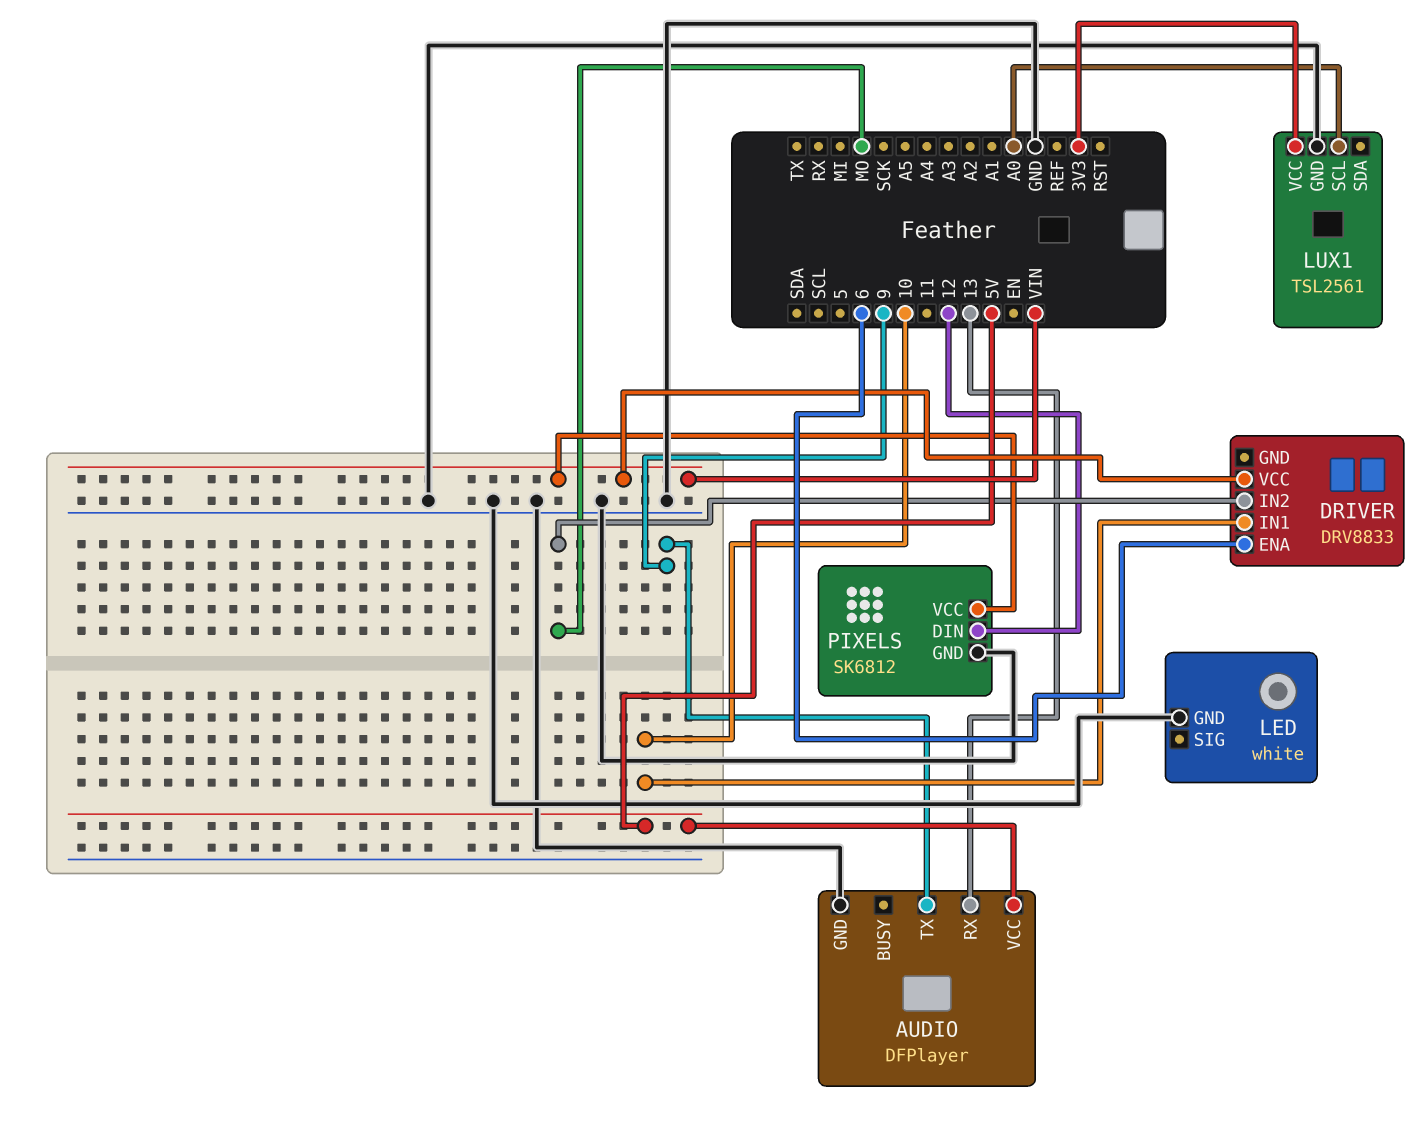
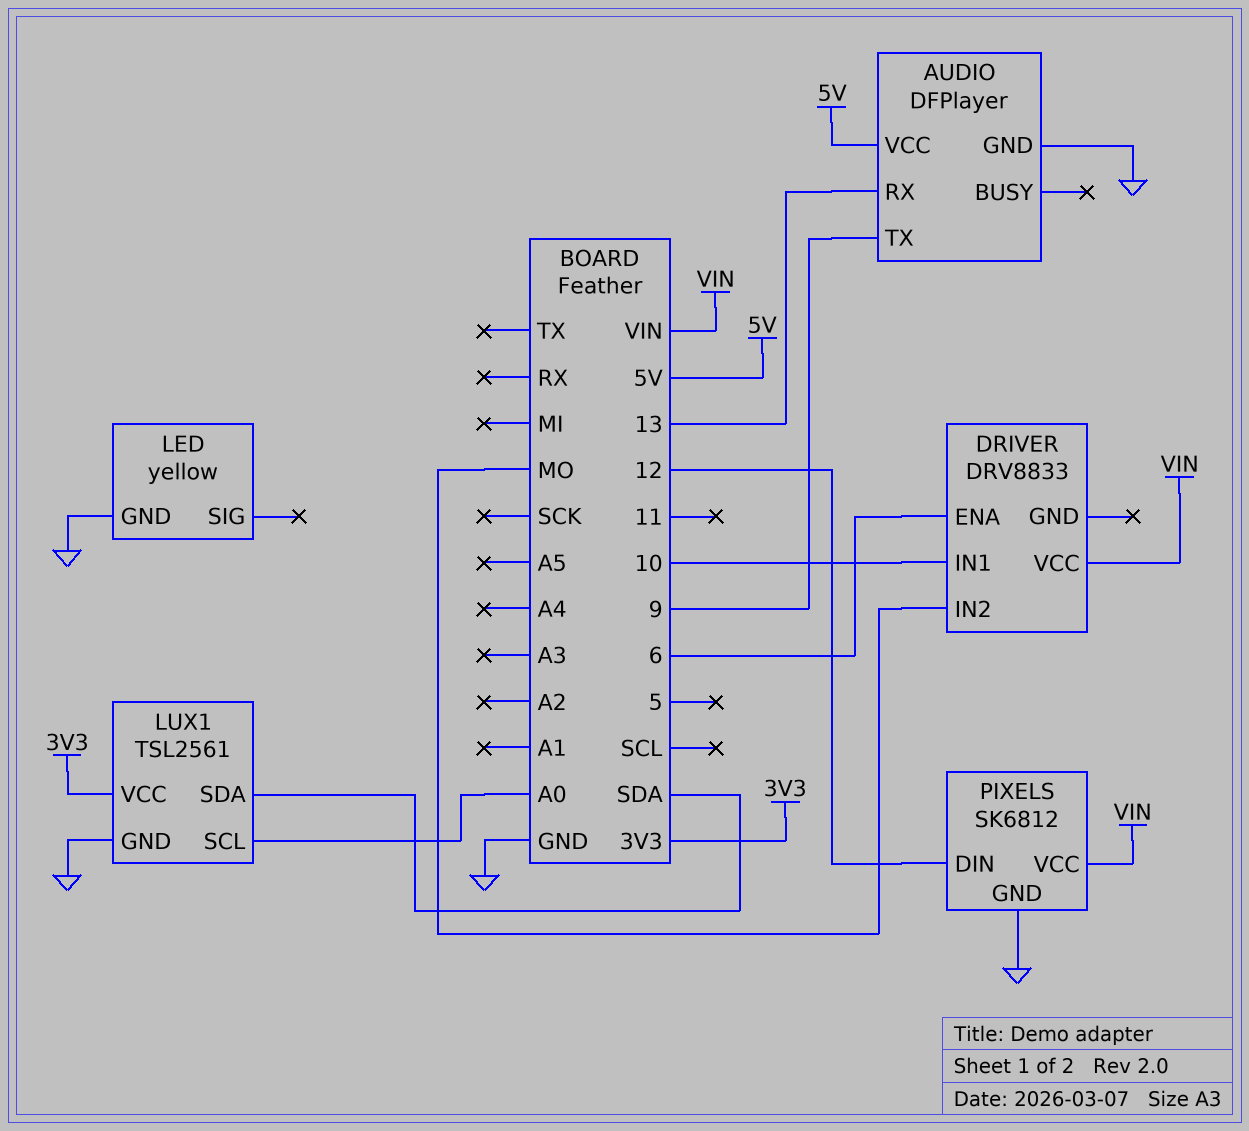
LED: white -> yellow
LUX1 pin SDA: none -> SDA

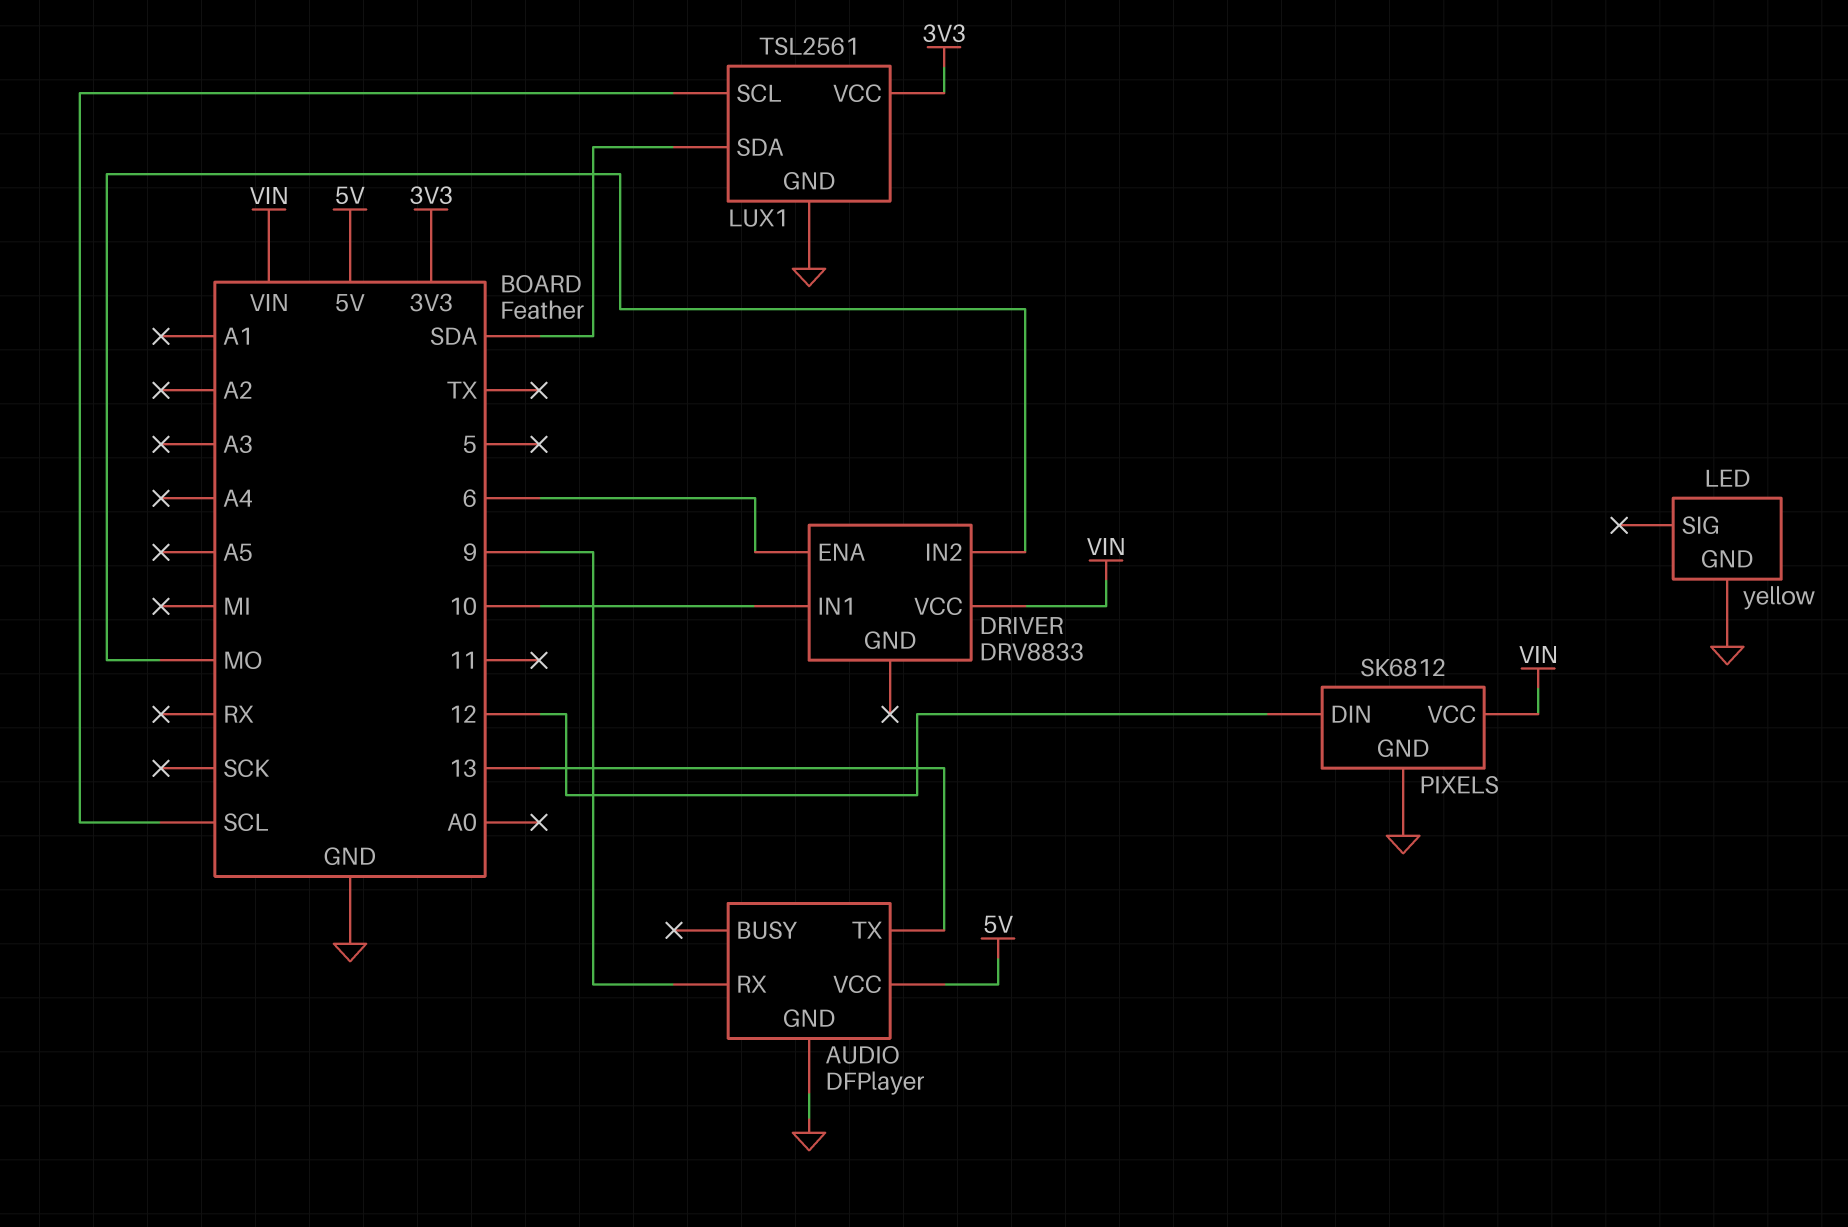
AUDIO pin RX: 13 -> 9
AUDIO pin TX: 9 -> 13
LUX1 pin SCL: A0 -> SCL

